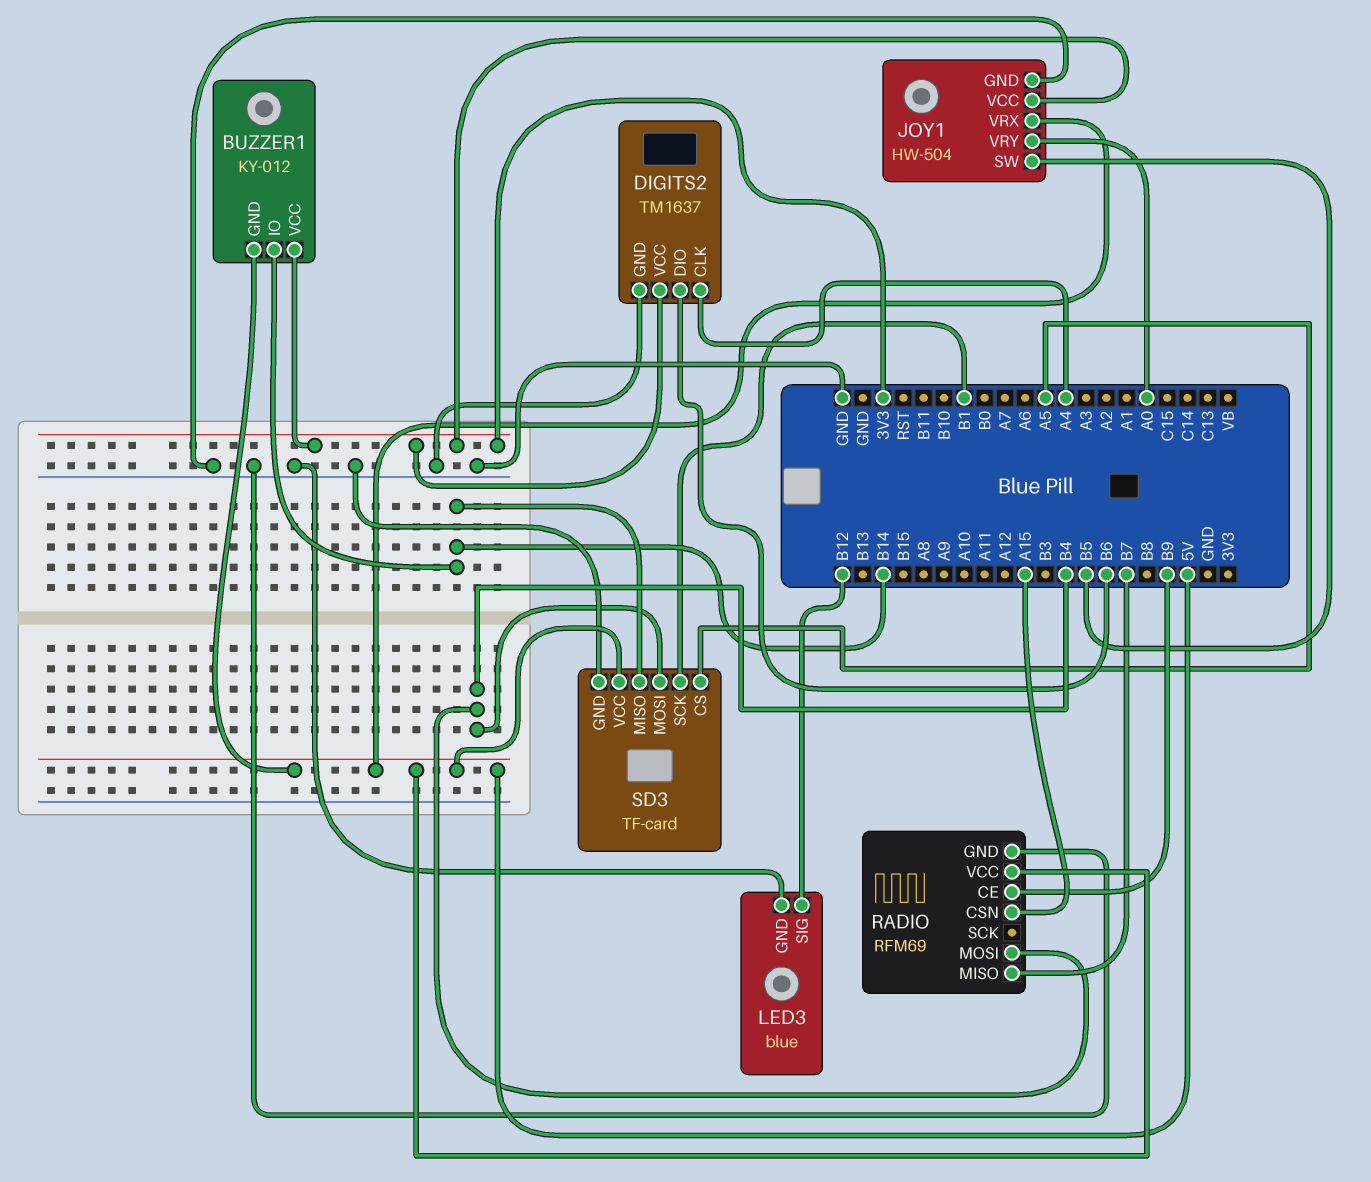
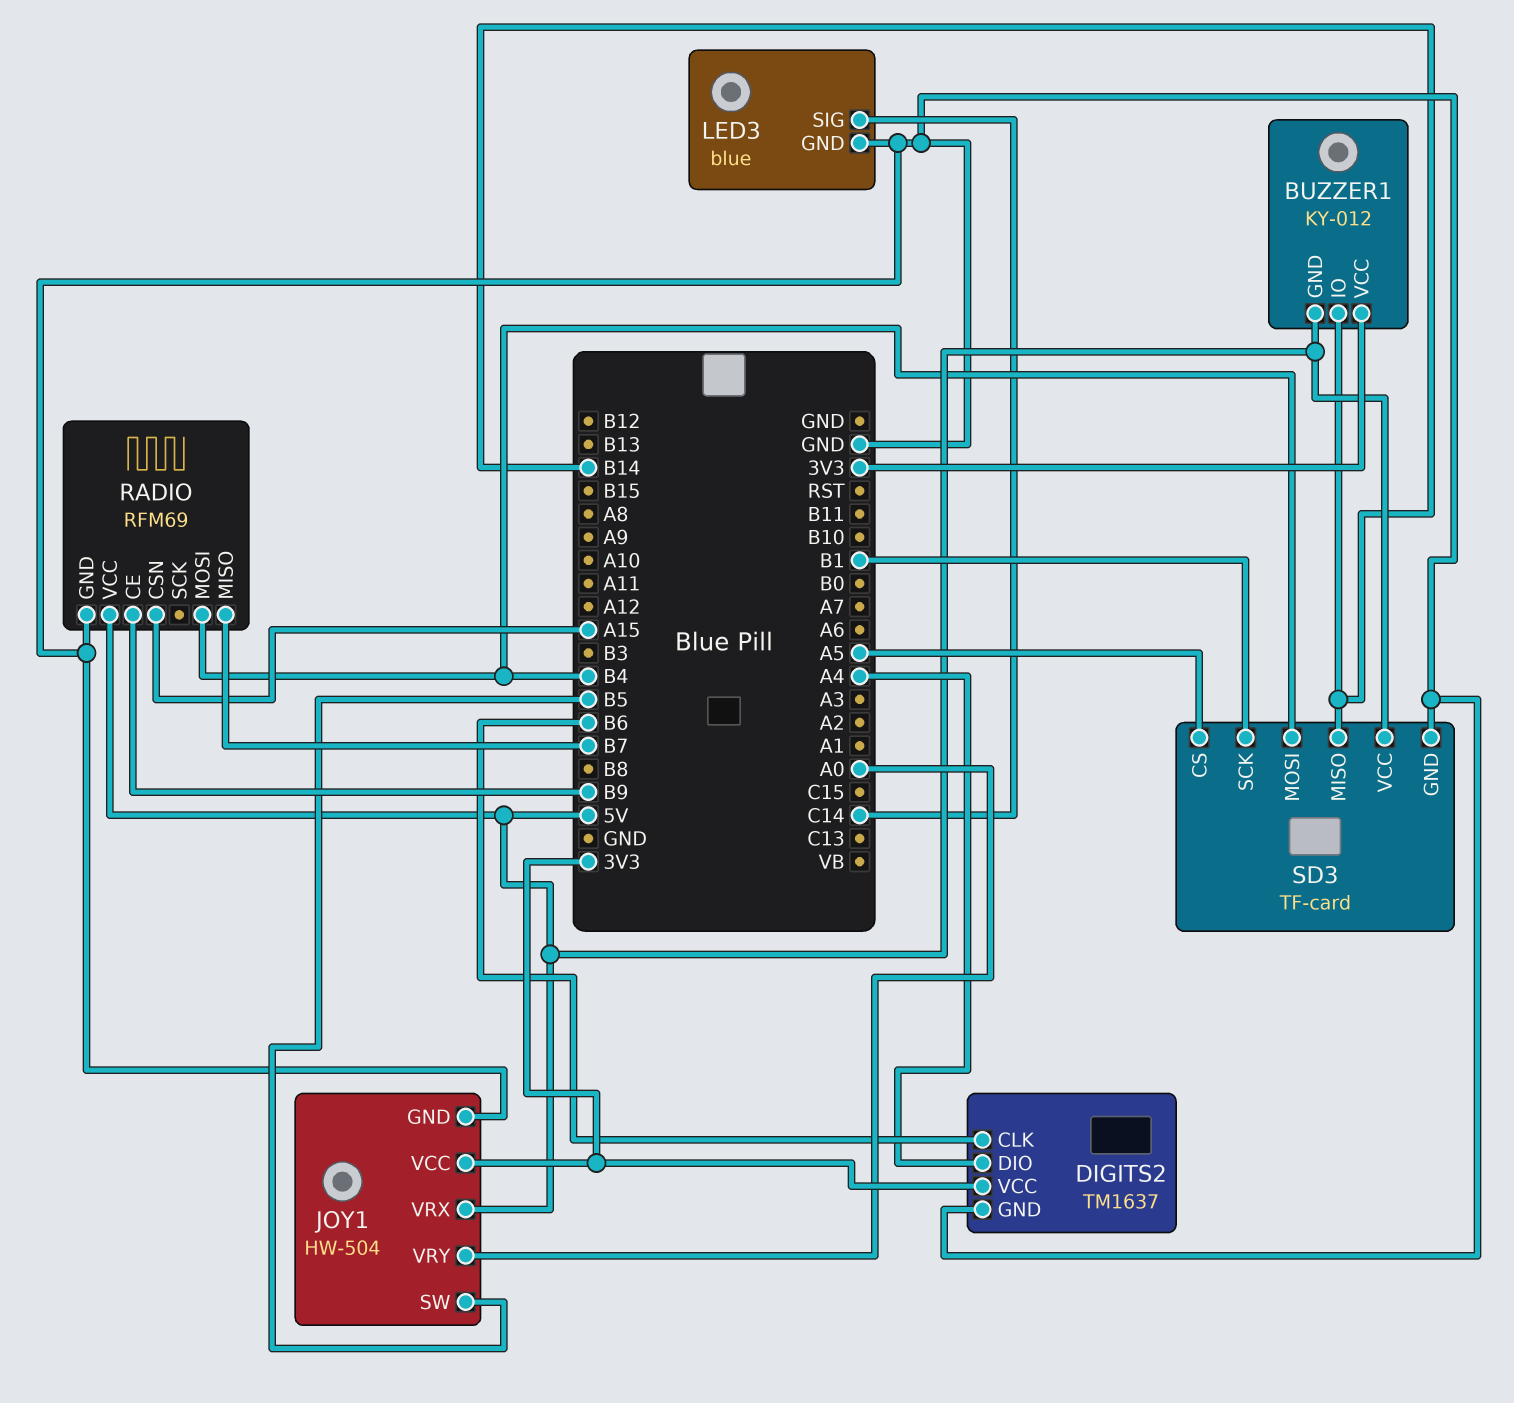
DIGITS2 pin CLK: A4 -> B6
DIGITS2 pin DIO: B6 -> A4
LED3 pin SIG: B12 -> C14

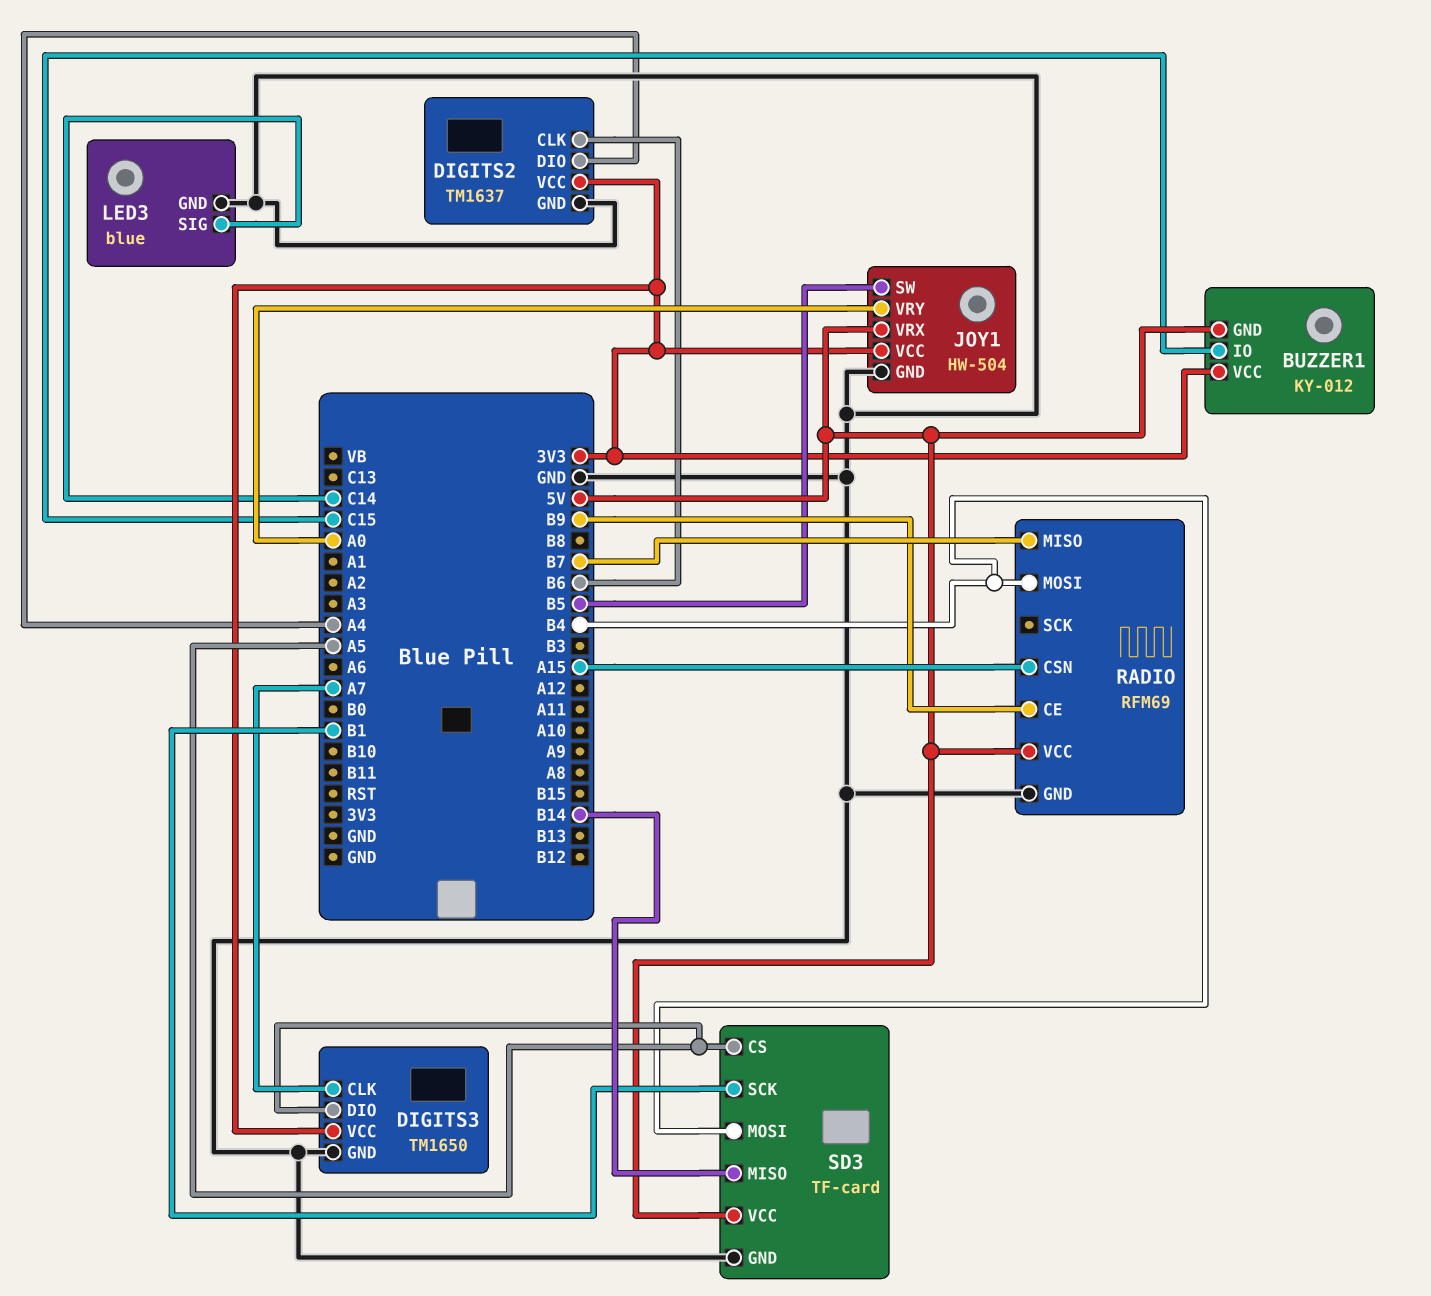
BUZZER1 pin IO: B14 -> C15
DIGITS3: none -> TM1650
DIGITS3 pin CLK: none -> A7
DIGITS3 pin DIO: none -> A5
DIGITS3 pin GND: none -> GND
DIGITS3 pin VCC: none -> 3V3

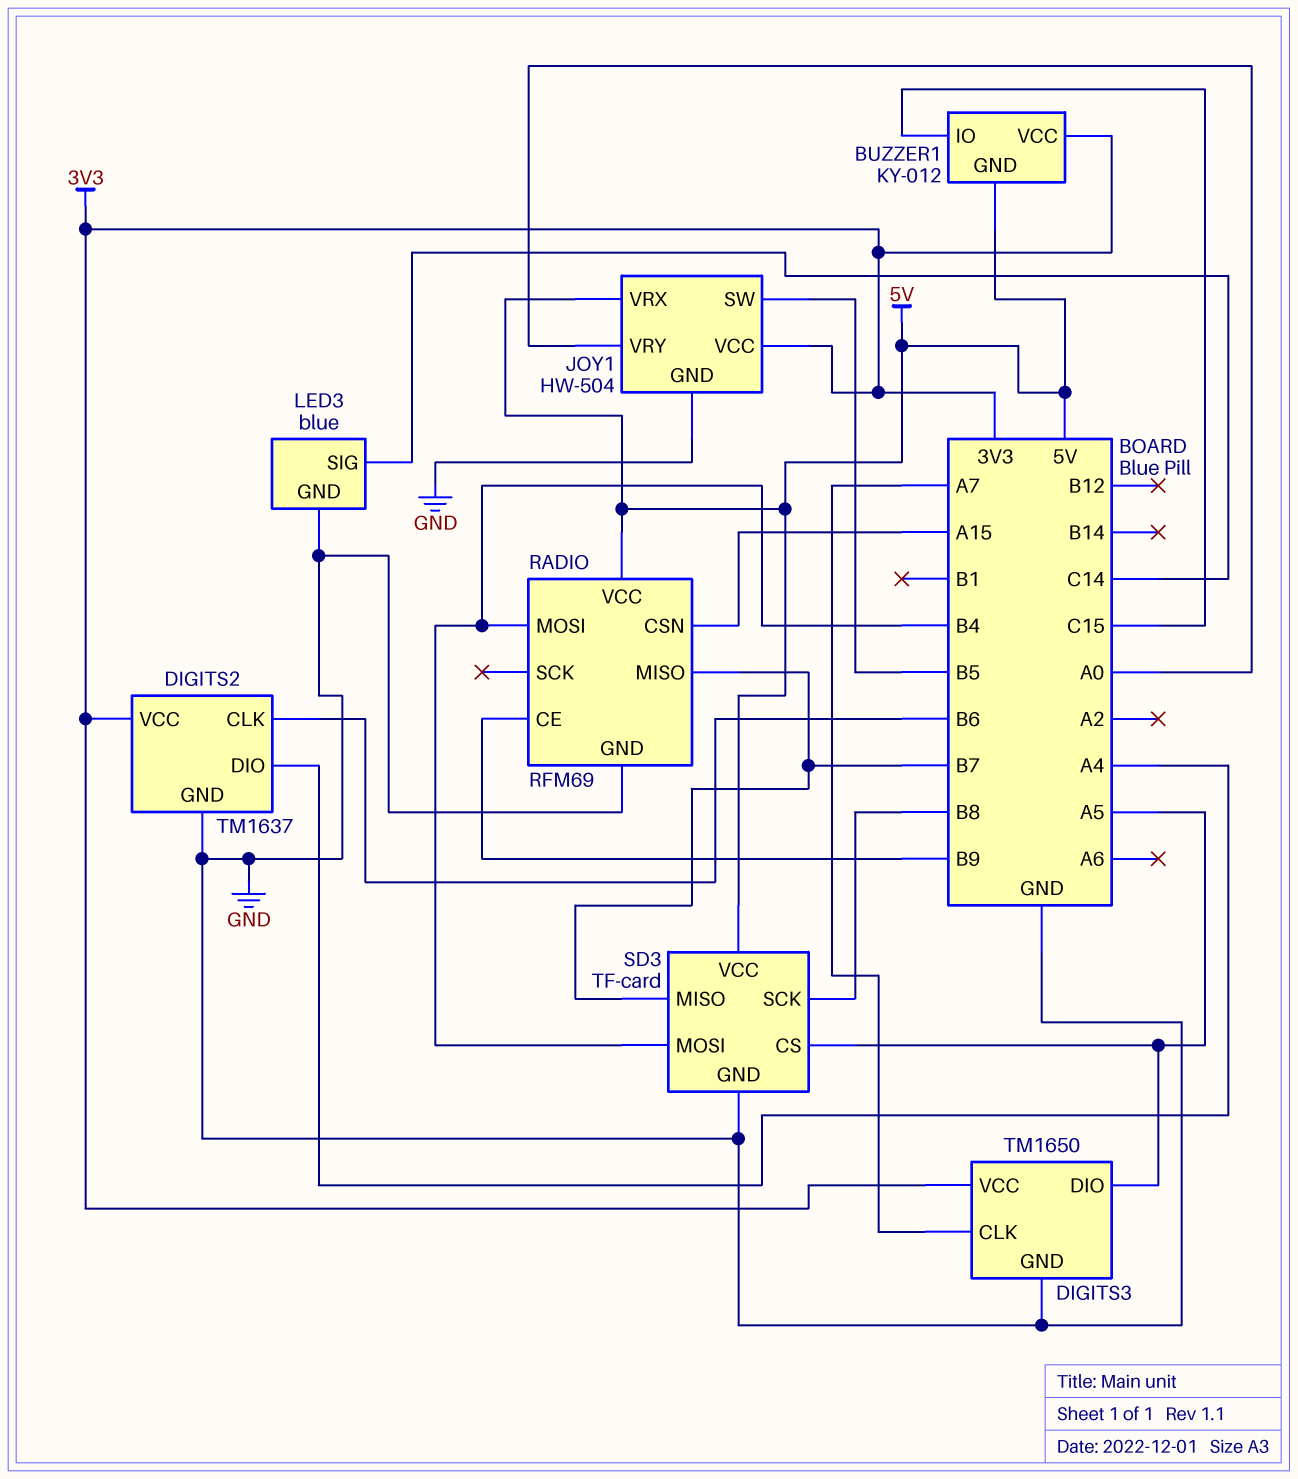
SD3 pin MISO: B14 -> B7
SD3 pin SCK: B1 -> B8

